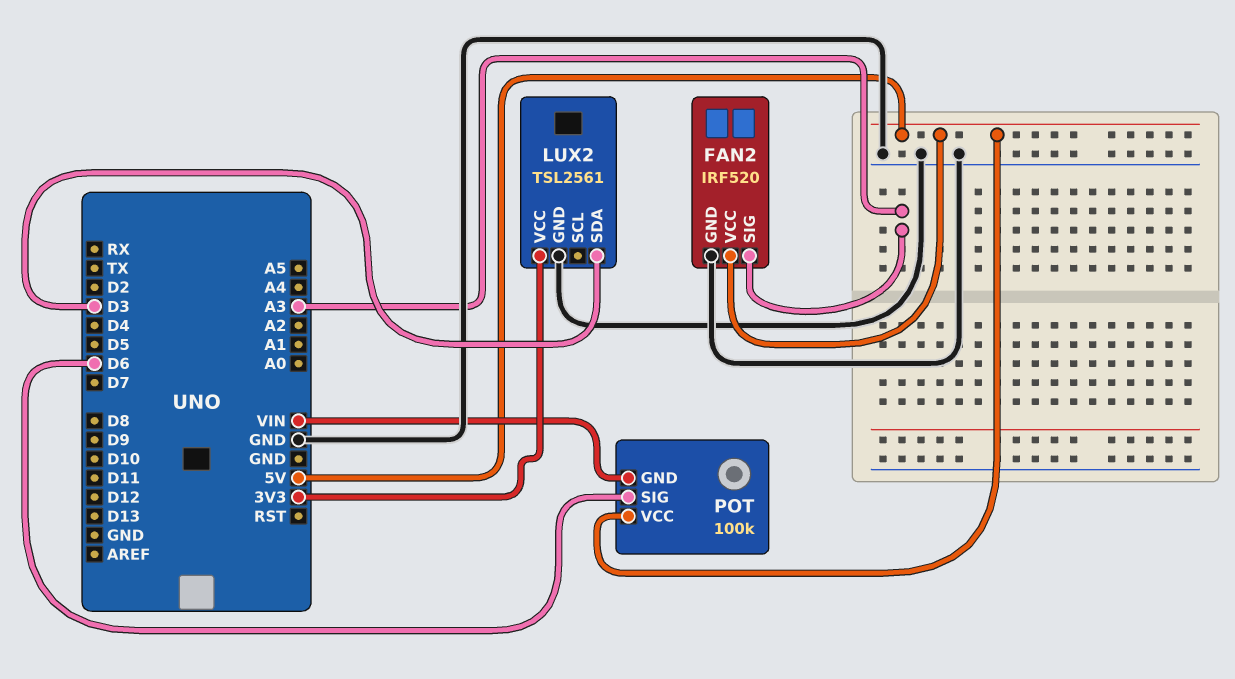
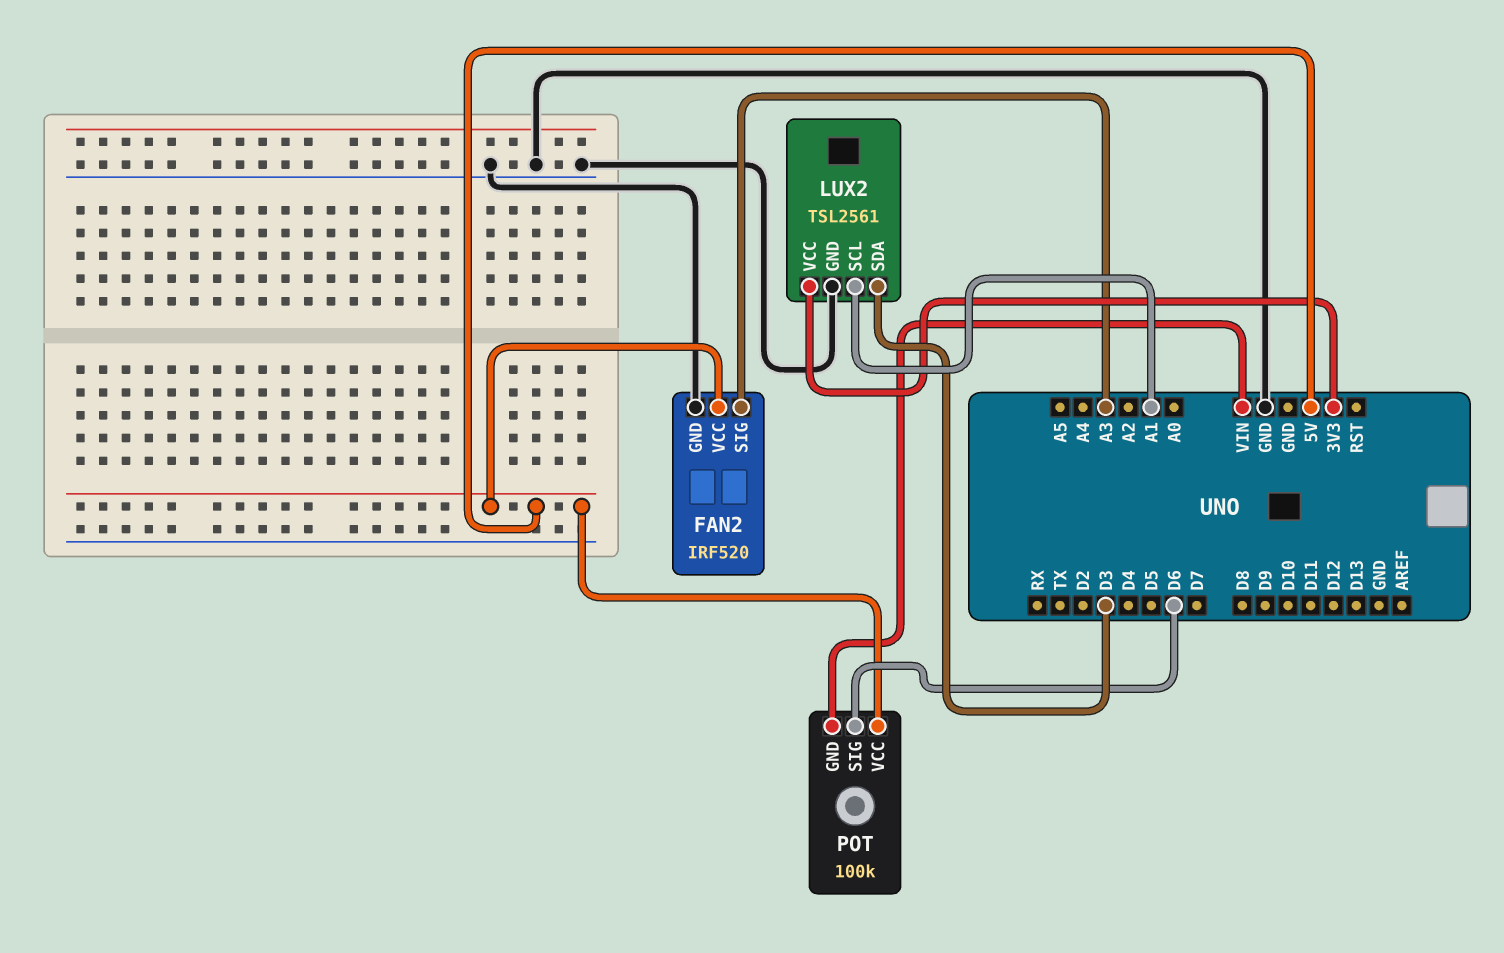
LUX2 pin SCL: none -> A1

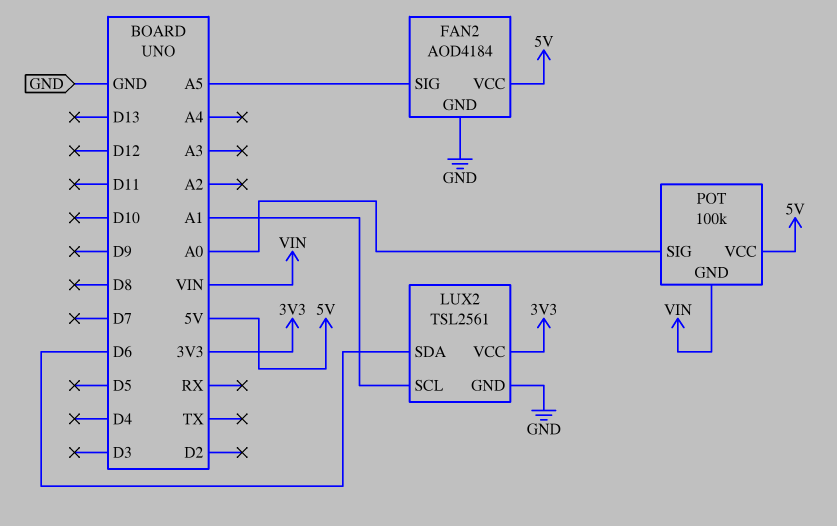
FAN2: IRF520 -> AOD4184
FAN2 pin SIG: A3 -> A5
LUX2 pin SDA: D3 -> D6
POT pin SIG: D6 -> A0

